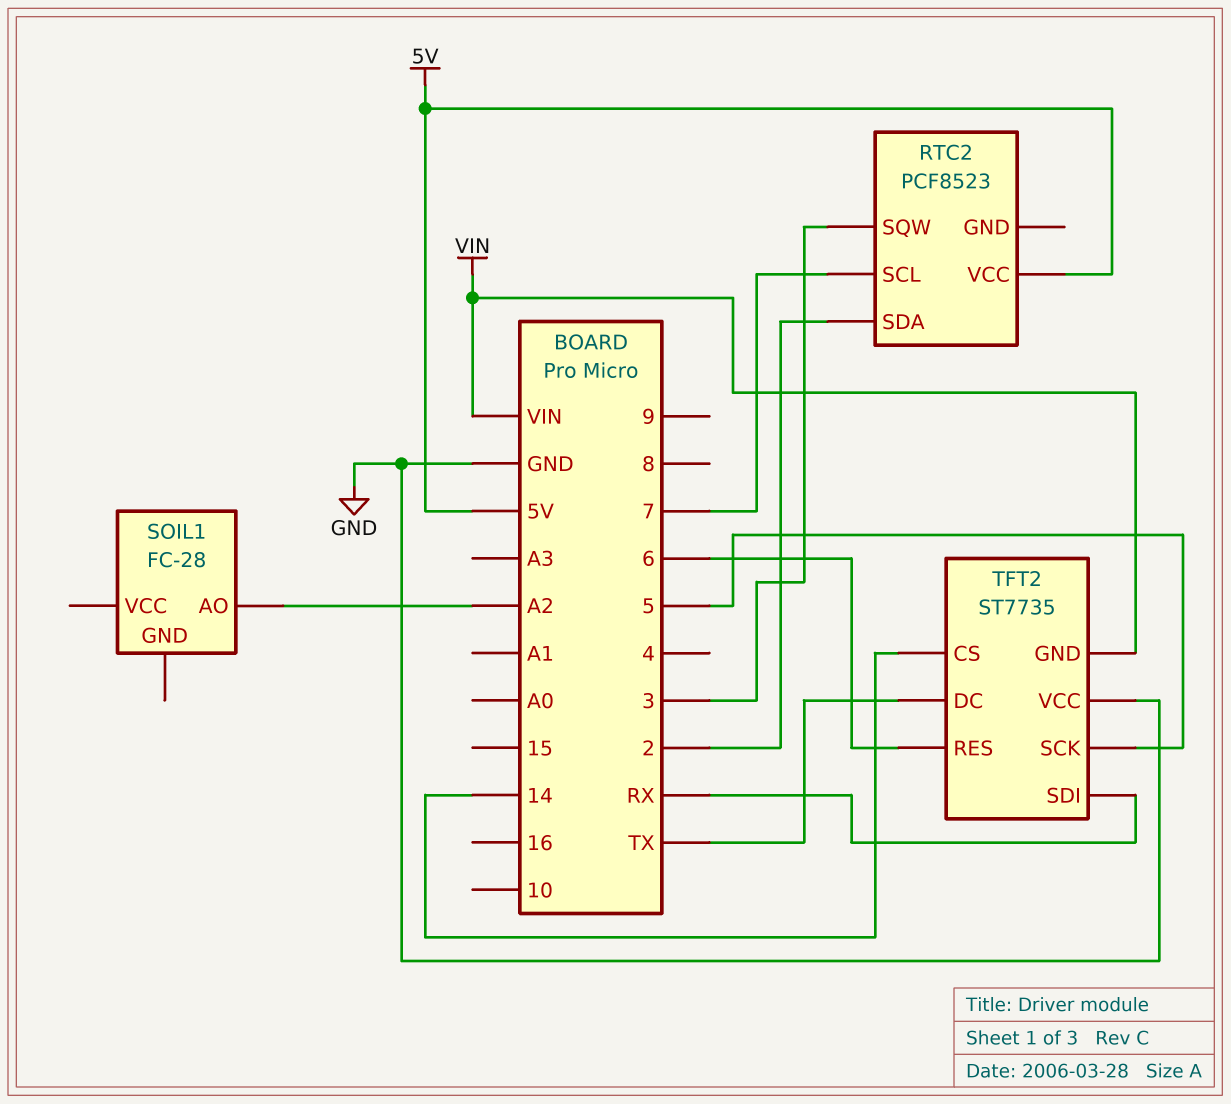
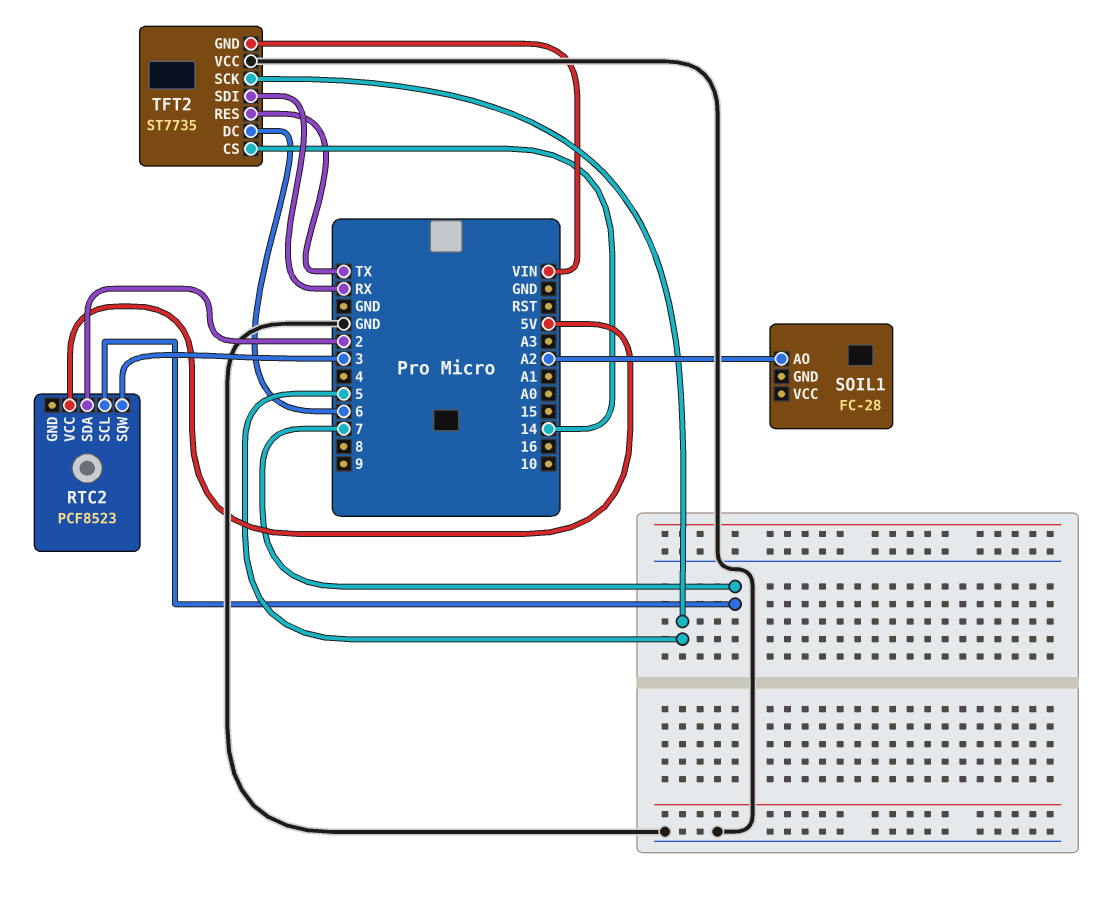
TFT2 pin DC: TX -> 6
TFT2 pin RES: 6 -> TX

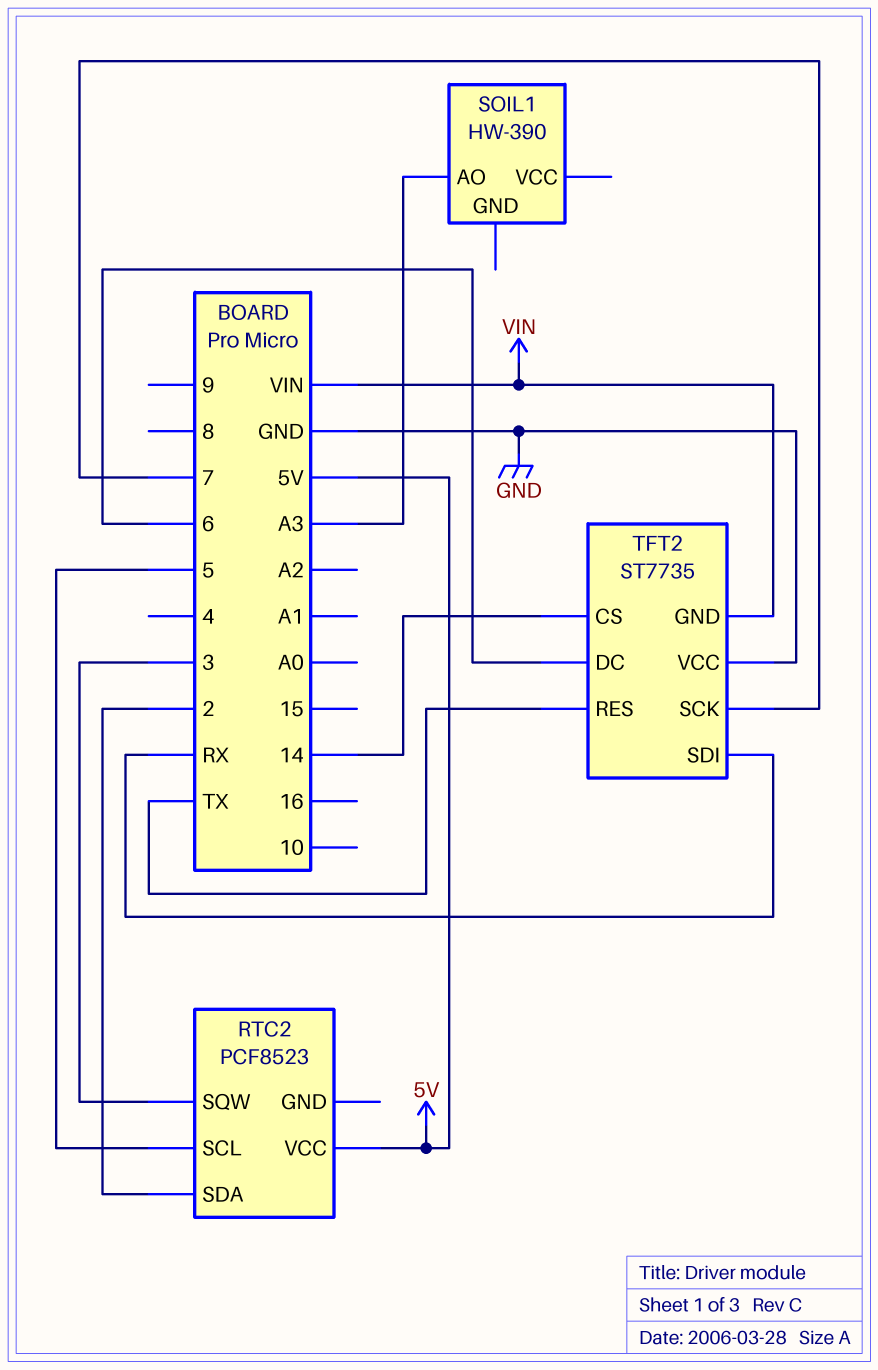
RTC2 pin SCL: 7 -> 5
SOIL1: FC-28 -> HW-390
SOIL1 pin AO: A2 -> A3
TFT2 pin SCK: 5 -> 7

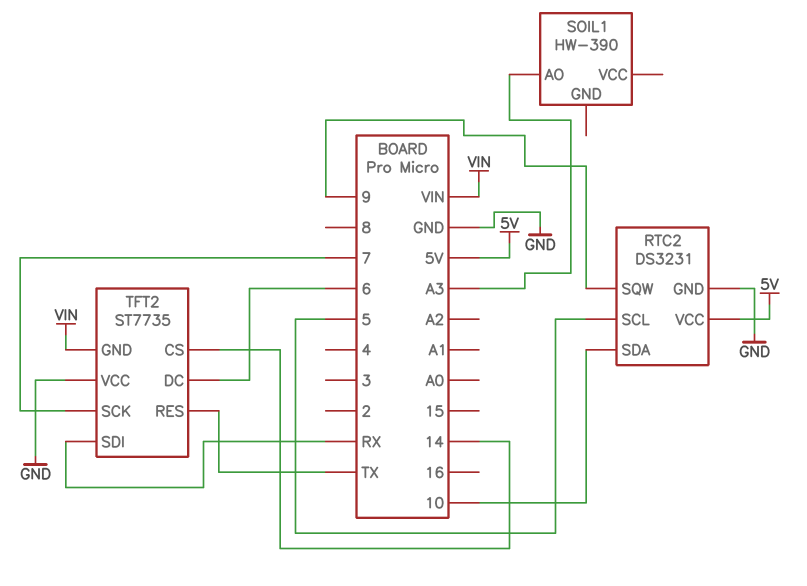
RTC2: PCF8523 -> DS3231
RTC2 pin GND: none -> GND
RTC2 pin SDA: 2 -> 10
RTC2 pin SQW: 3 -> 9

